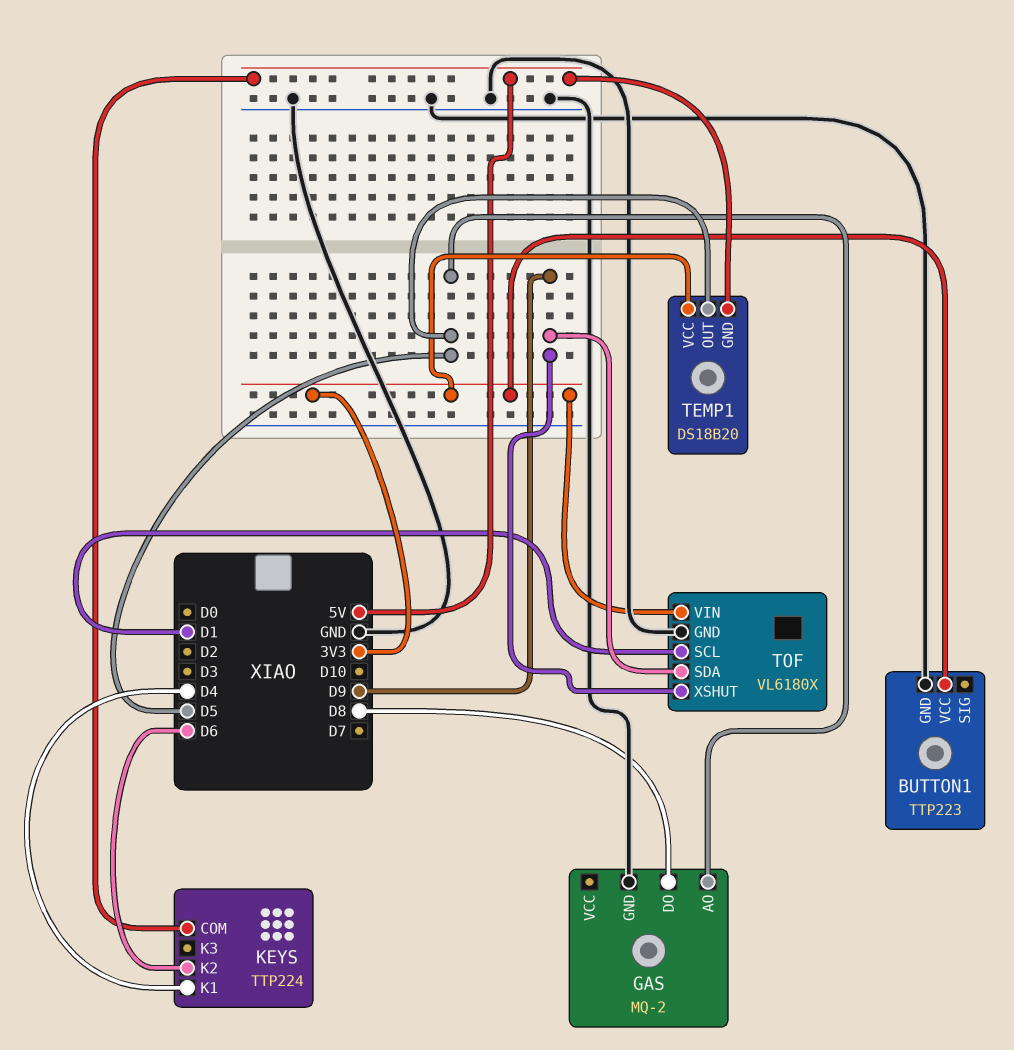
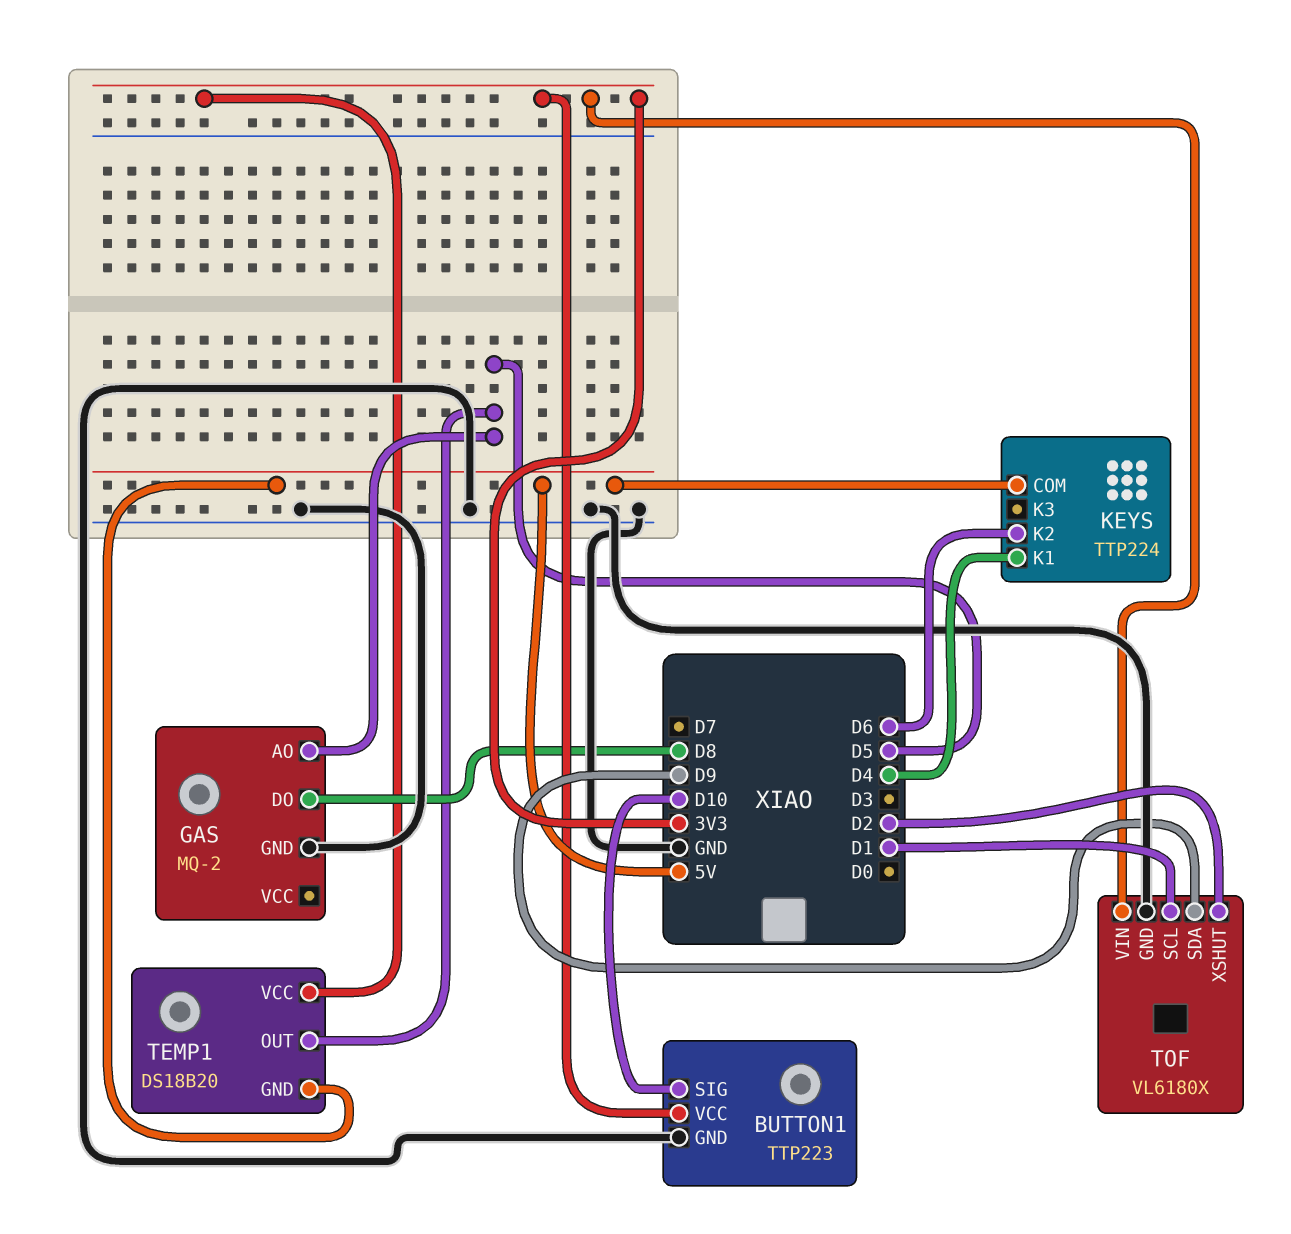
BUTTON1 pin SIG: none -> D10
TOF pin XSHUT: D9 -> D2

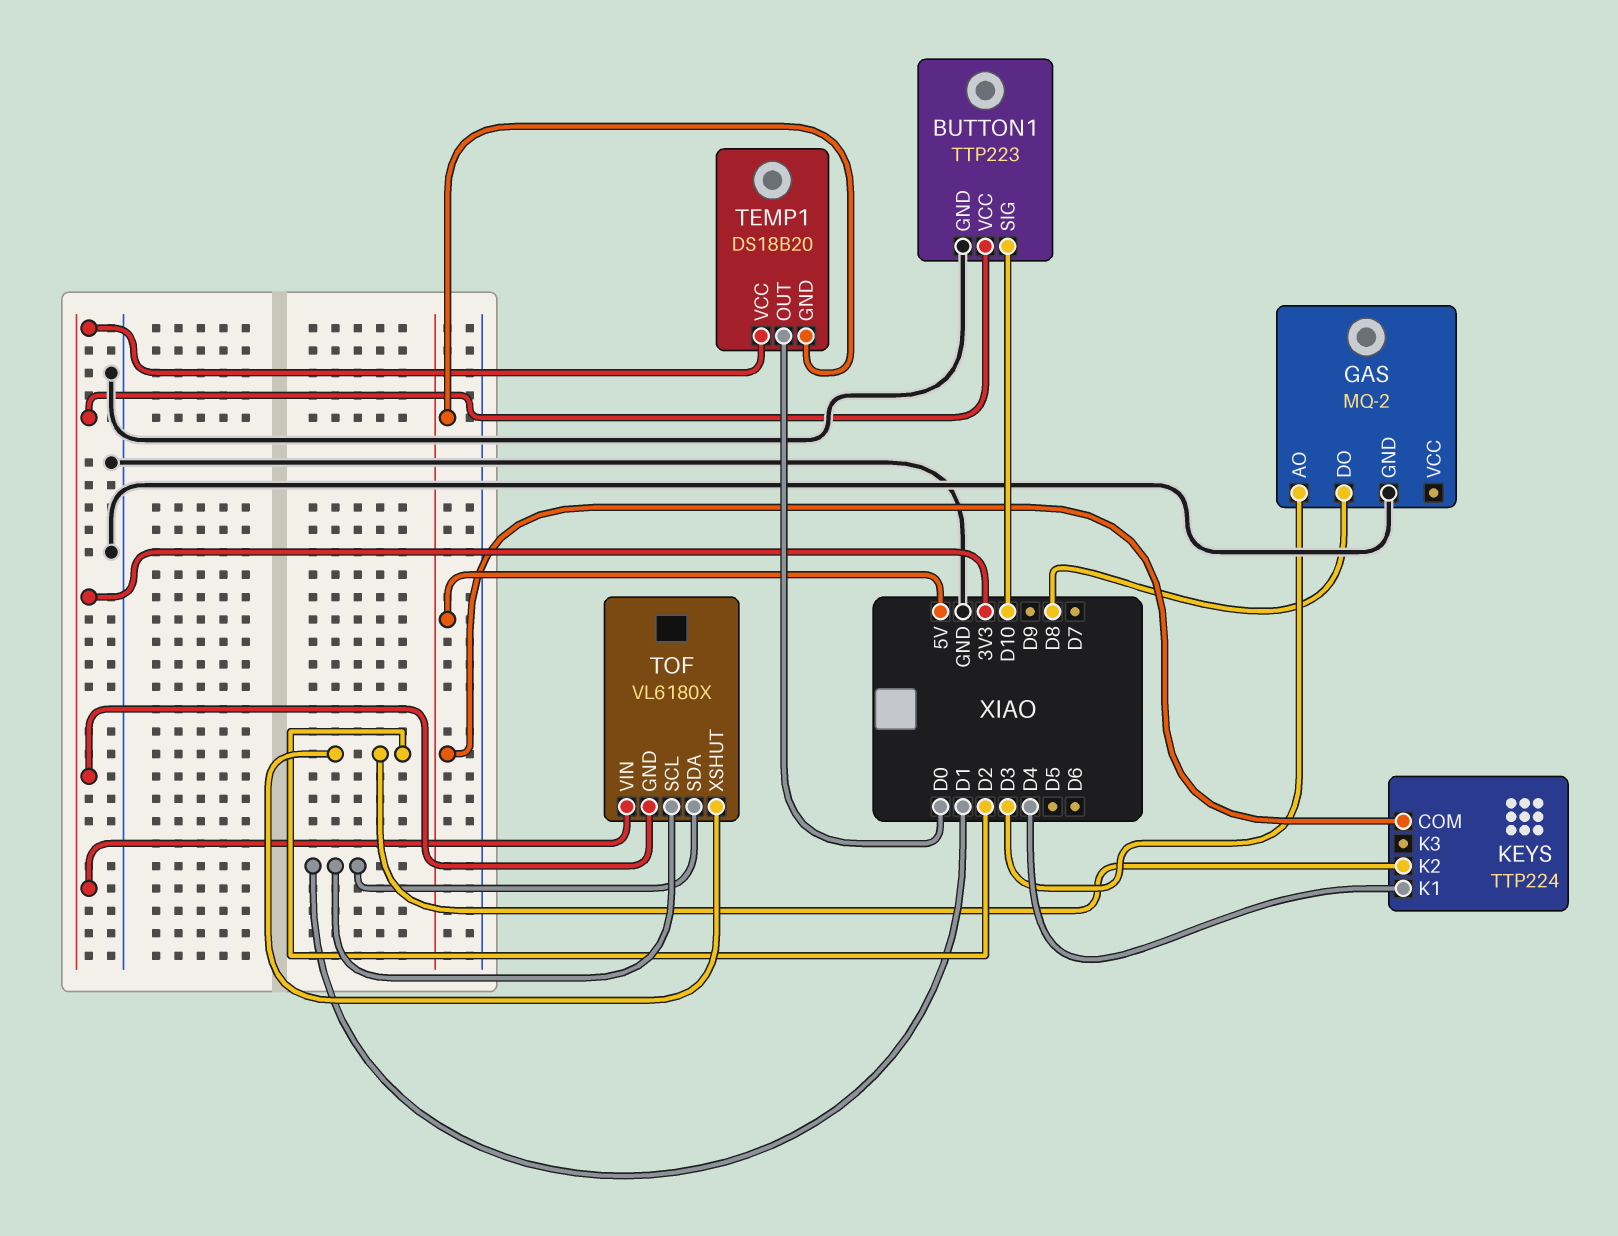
GAS pin AO: D5 -> D3
KEYS pin K2: D6 -> D2
TEMP1 pin OUT: D5 -> D0
TOF pin GND: GND -> 3V3
TOF pin SDA: D9 -> D1

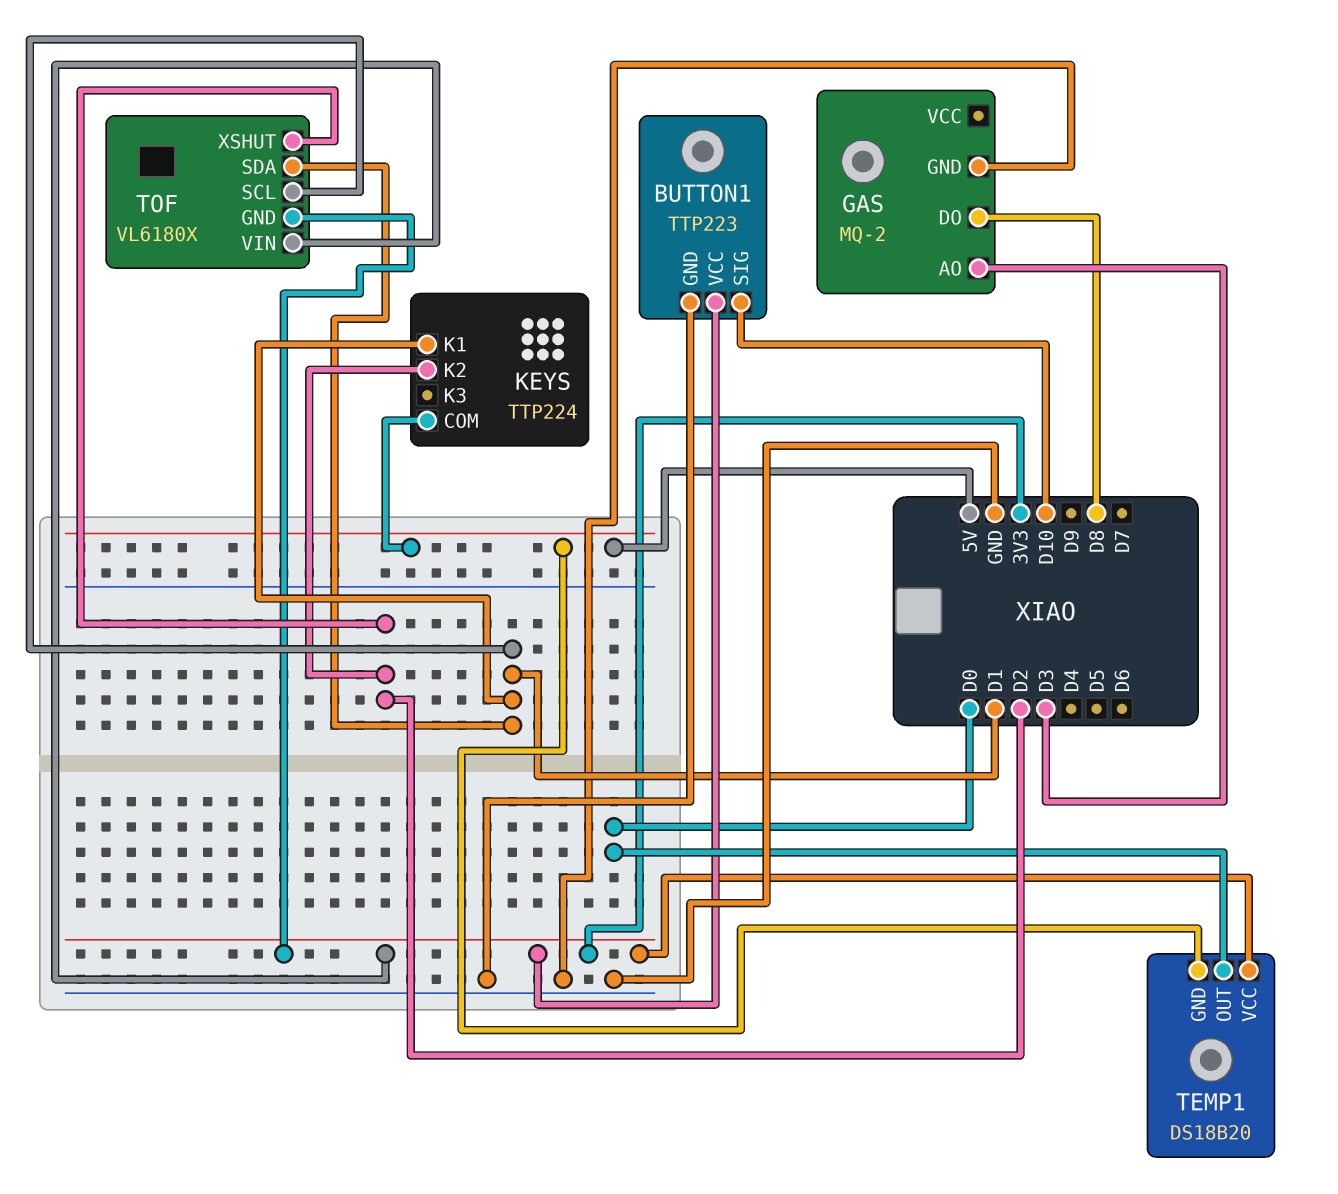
KEYS pin K1: D4 -> D1

